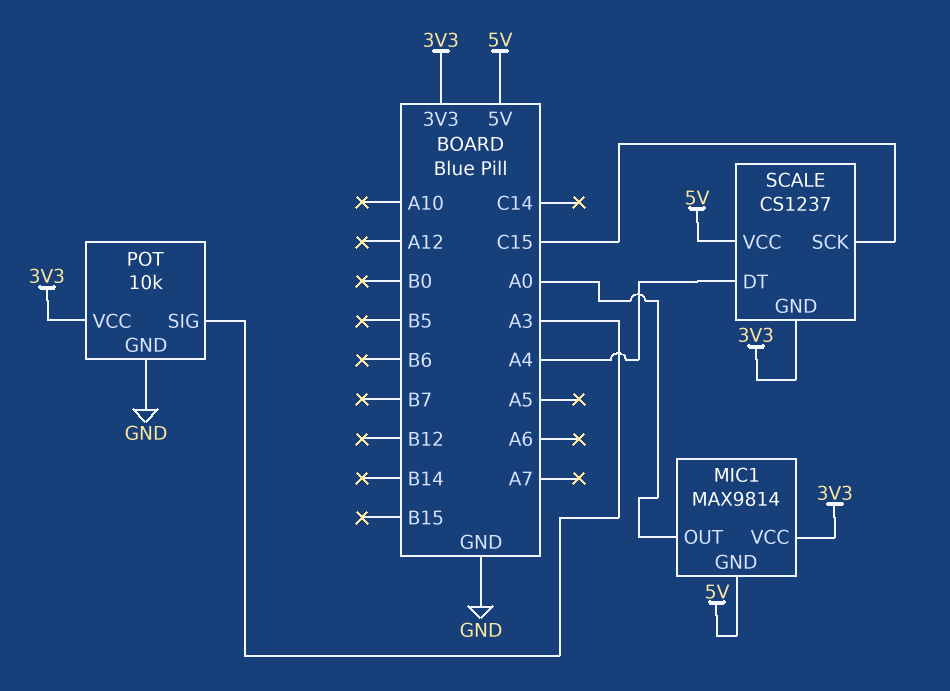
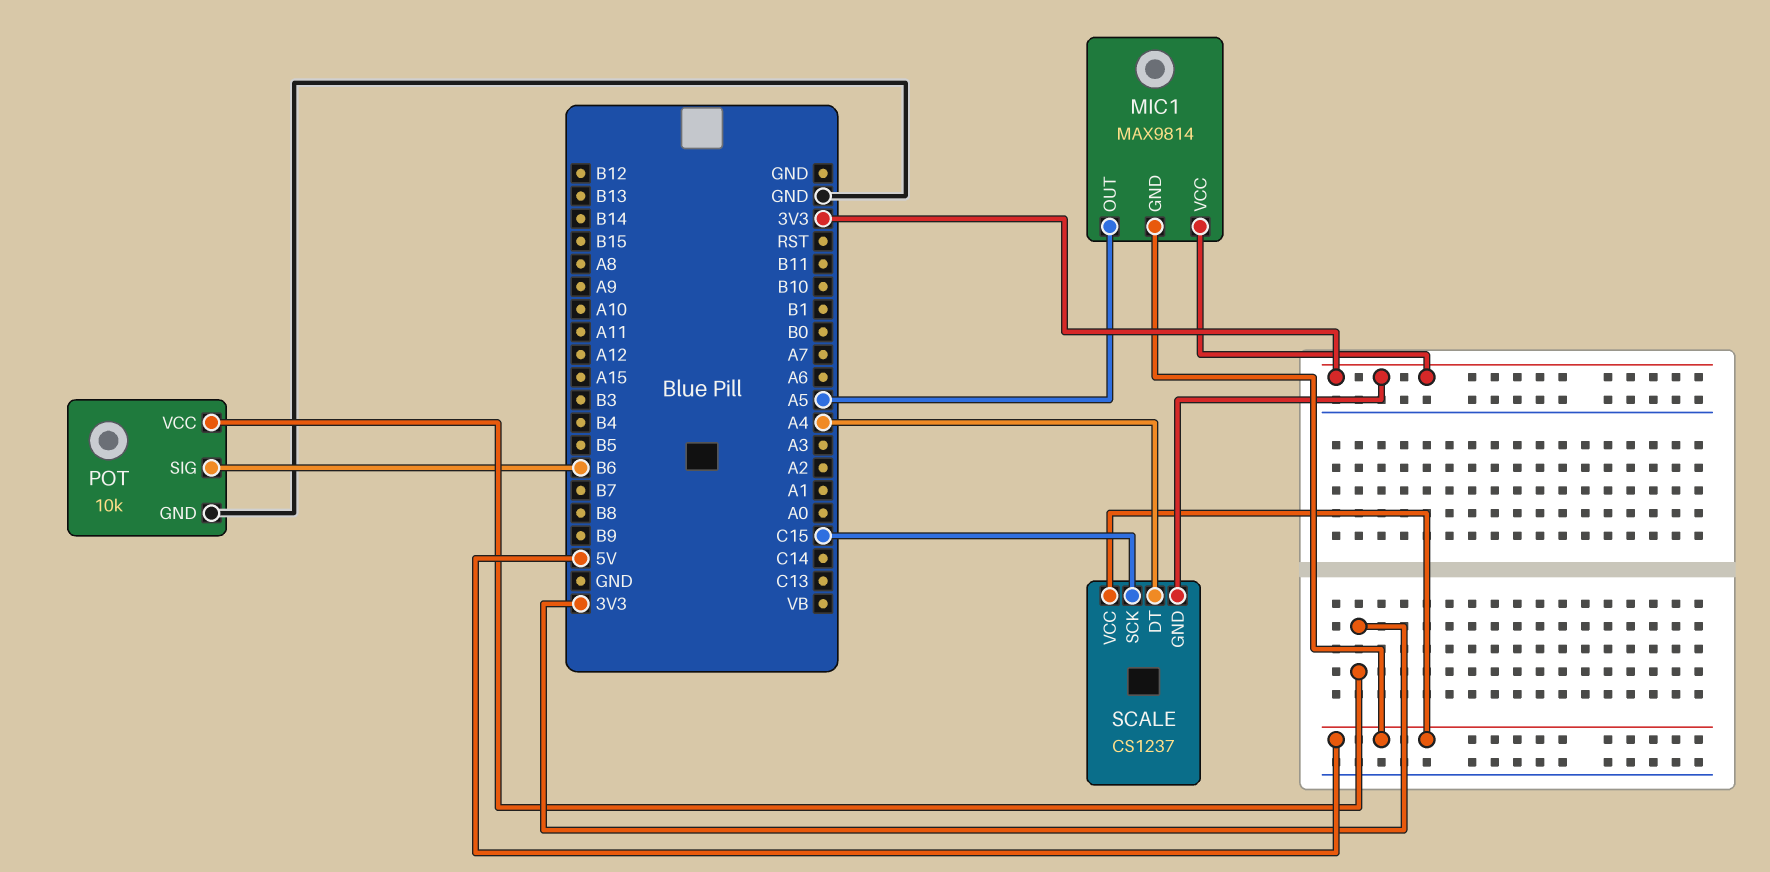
MIC1 pin OUT: A0 -> A5
POT pin SIG: A3 -> B6

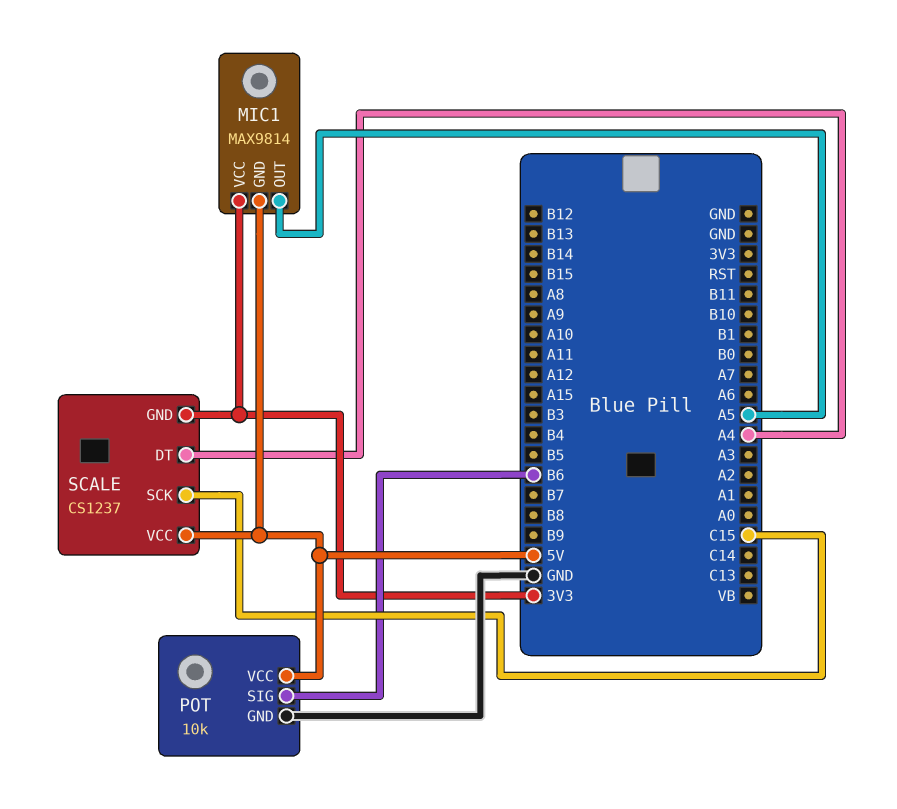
POT pin VCC: 3V3 -> 5V

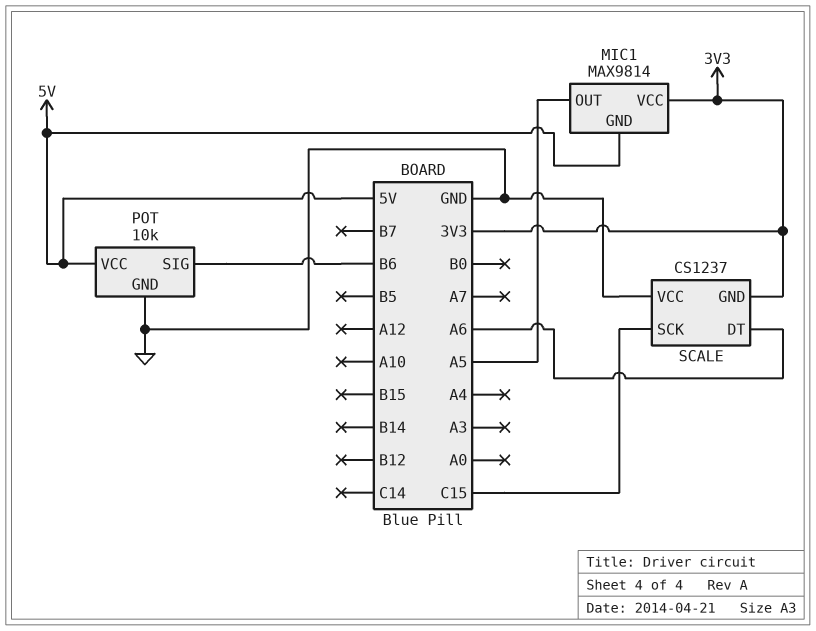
SCALE pin DT: A4 -> A6
SCALE pin VCC: 5V -> GND

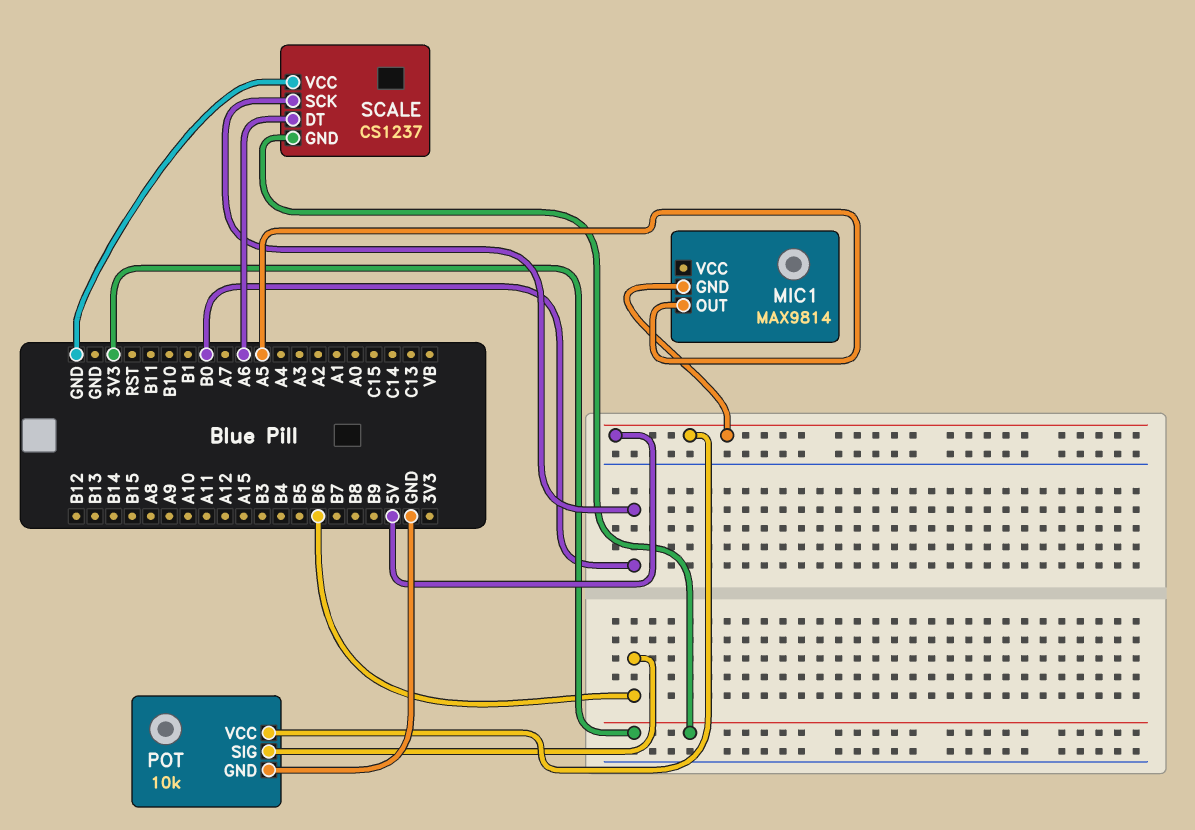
MIC1 pin VCC: 3V3 -> none
SCALE pin SCK: C15 -> B0

